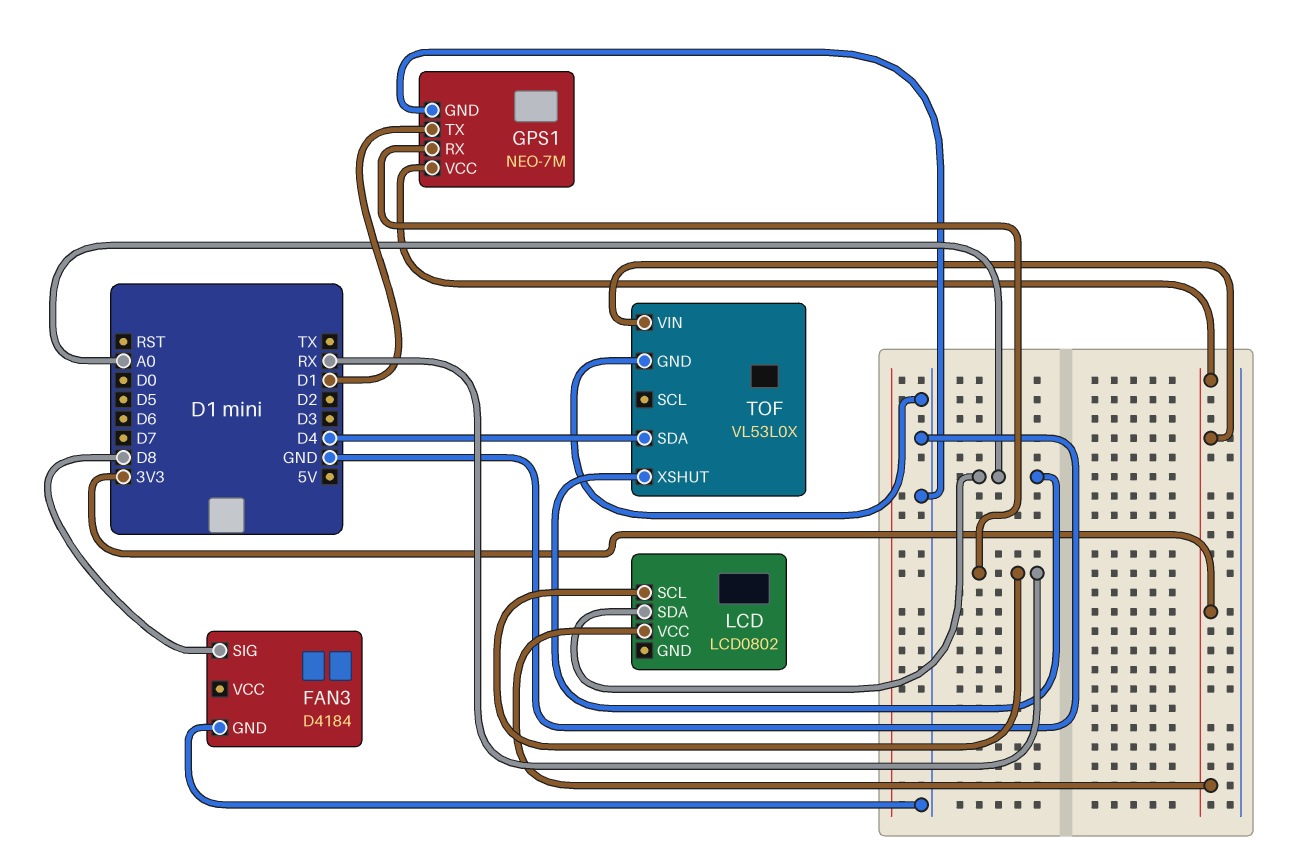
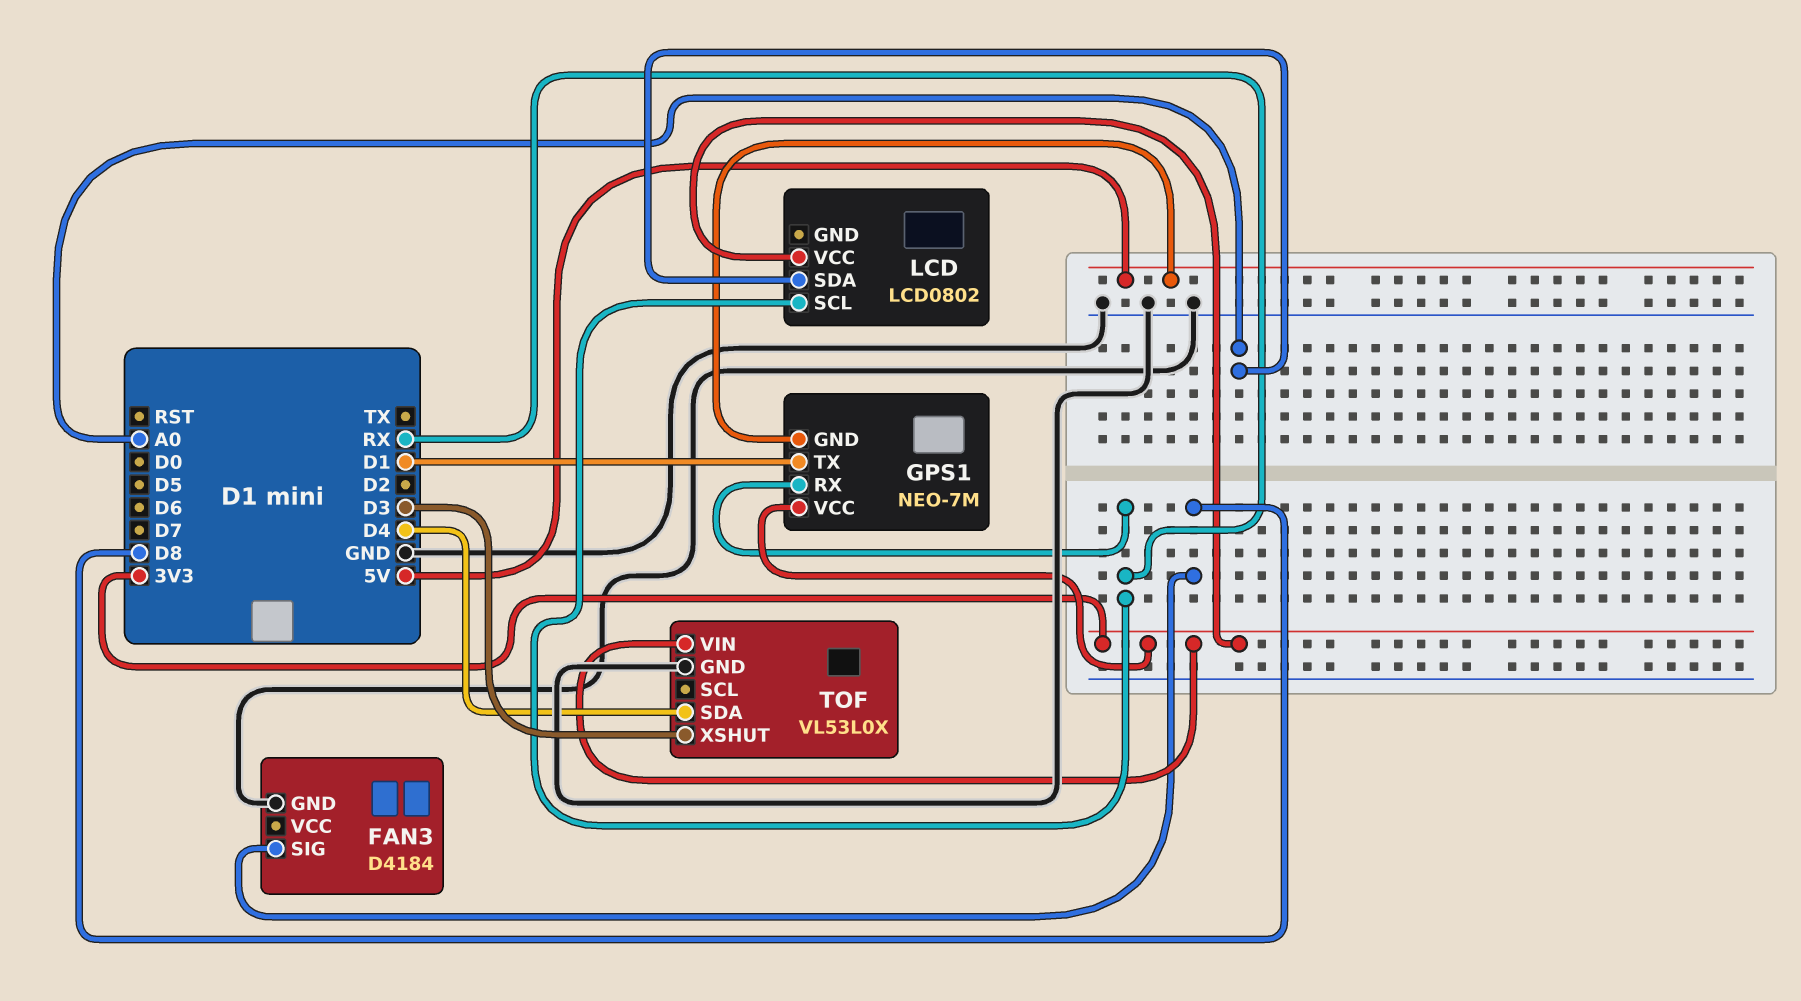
GPS1 pin GND: GND -> 5V
TOF pin XSHUT: A0 -> D3

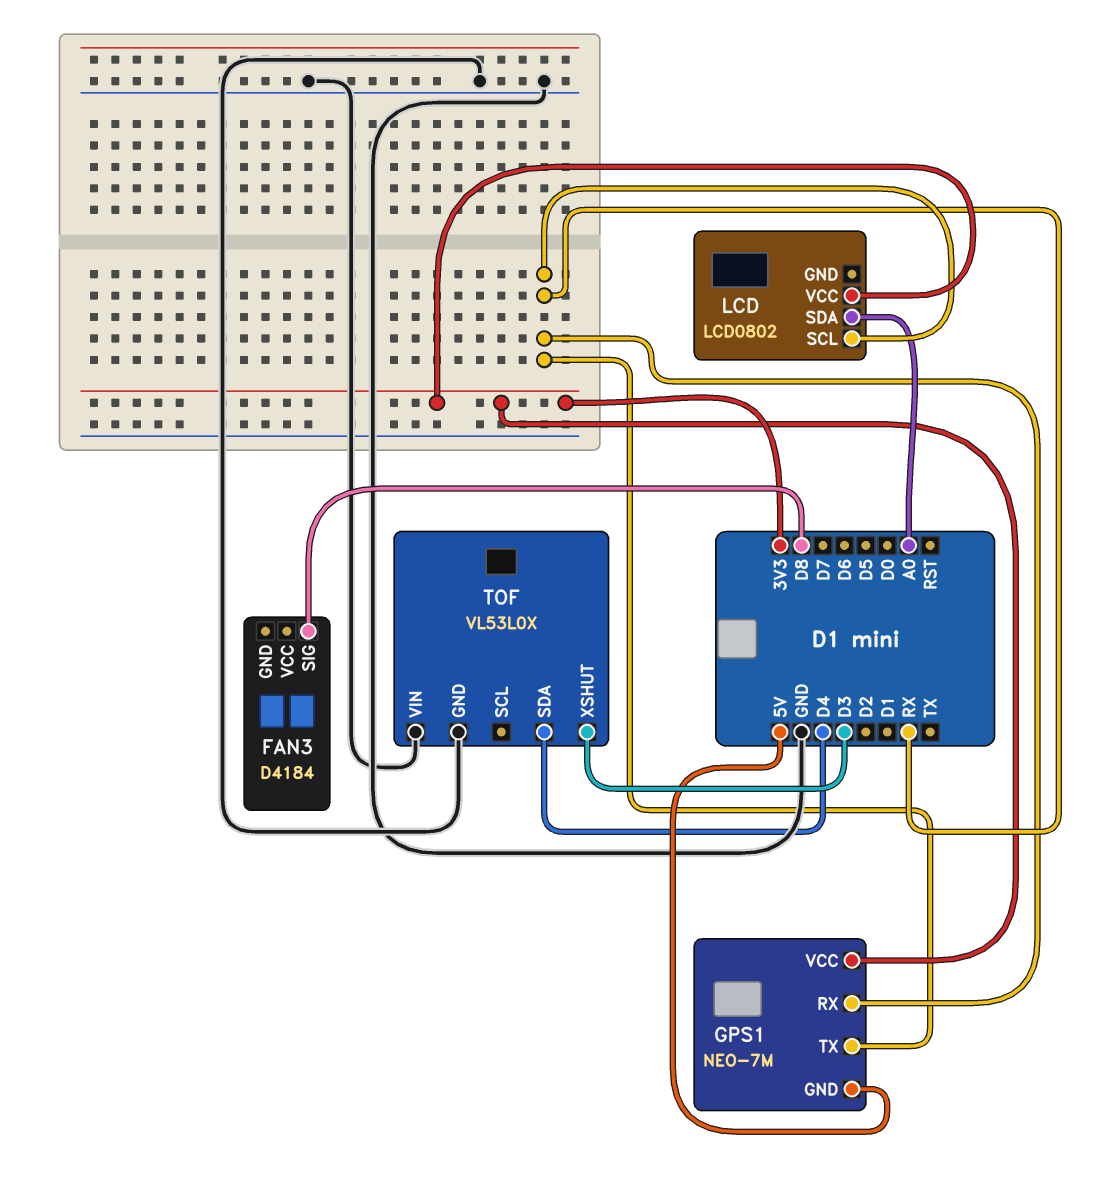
FAN3 pin GND: GND -> none
GPS1 pin TX: D1 -> RX
TOF pin VIN: 3V3 -> GND

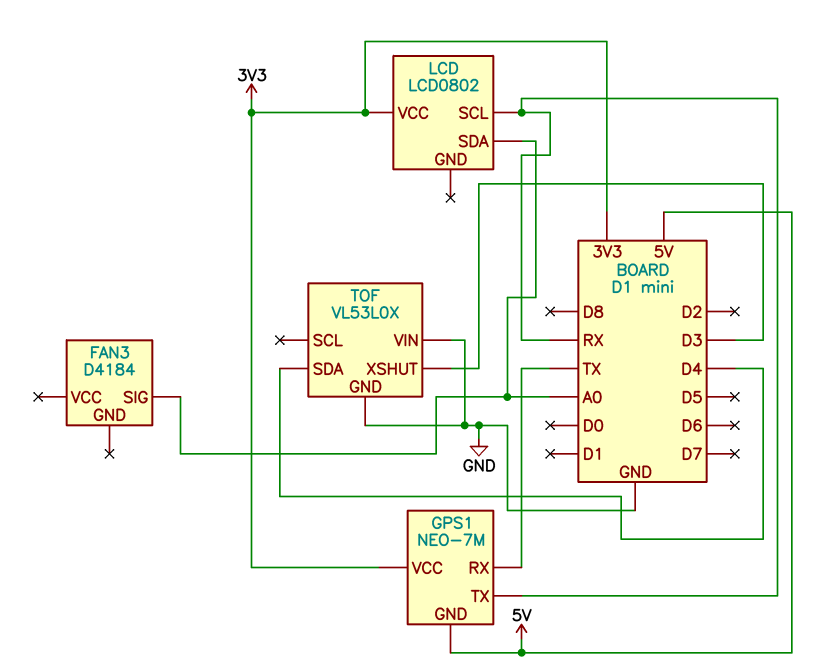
FAN3 pin SIG: D8 -> A0
GPS1 pin RX: RX -> TX

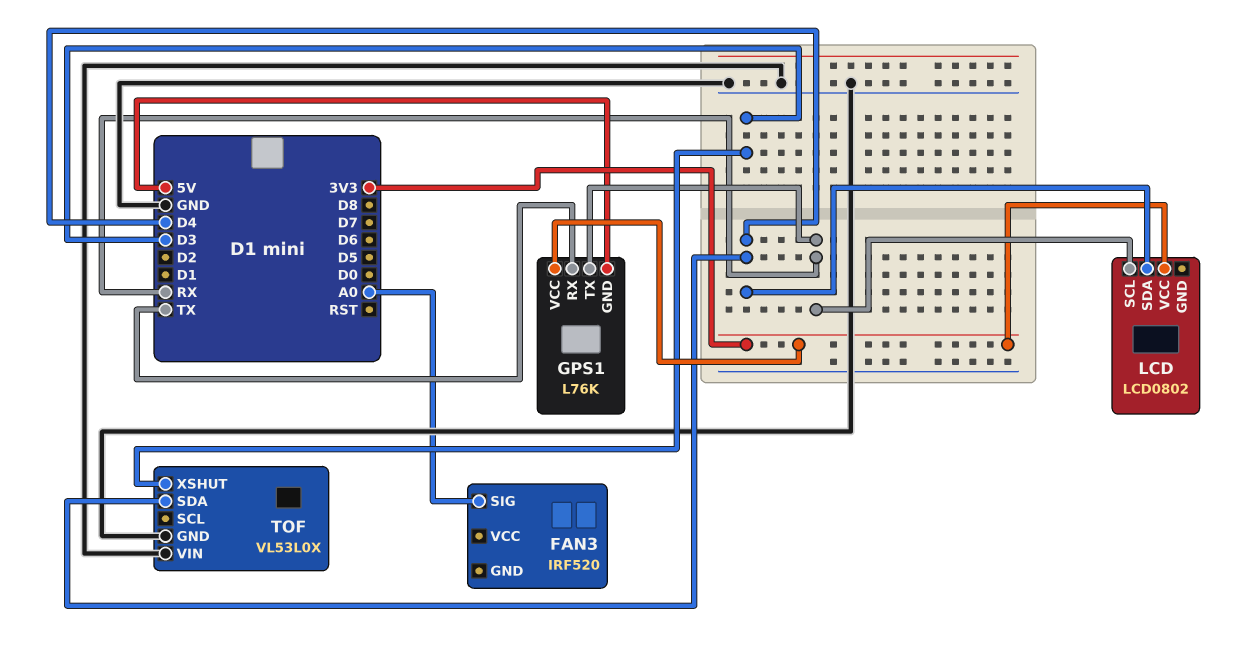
FAN3: D4184 -> IRF520
GPS1: NEO-7M -> L76K
LCD pin SDA: A0 -> D4

